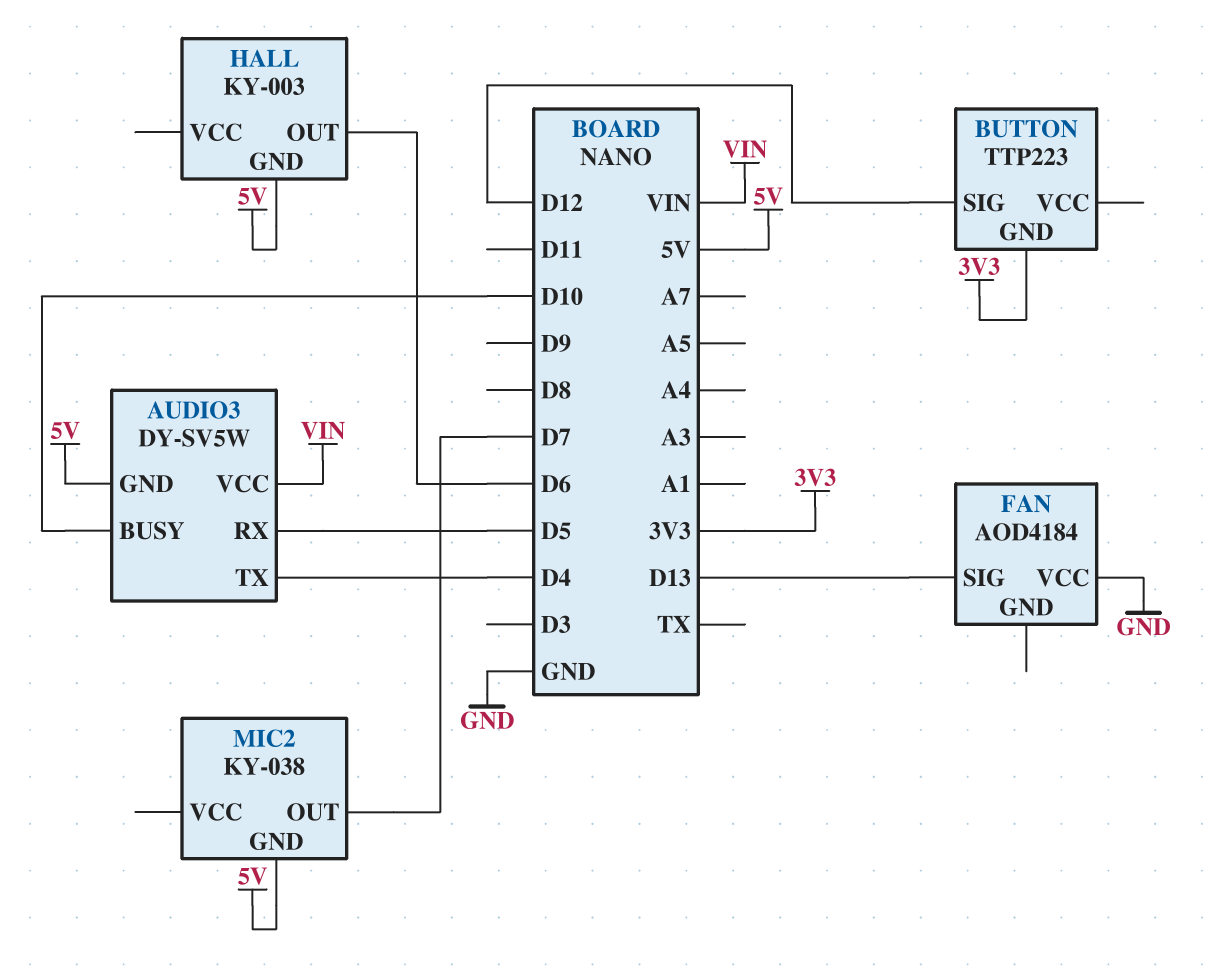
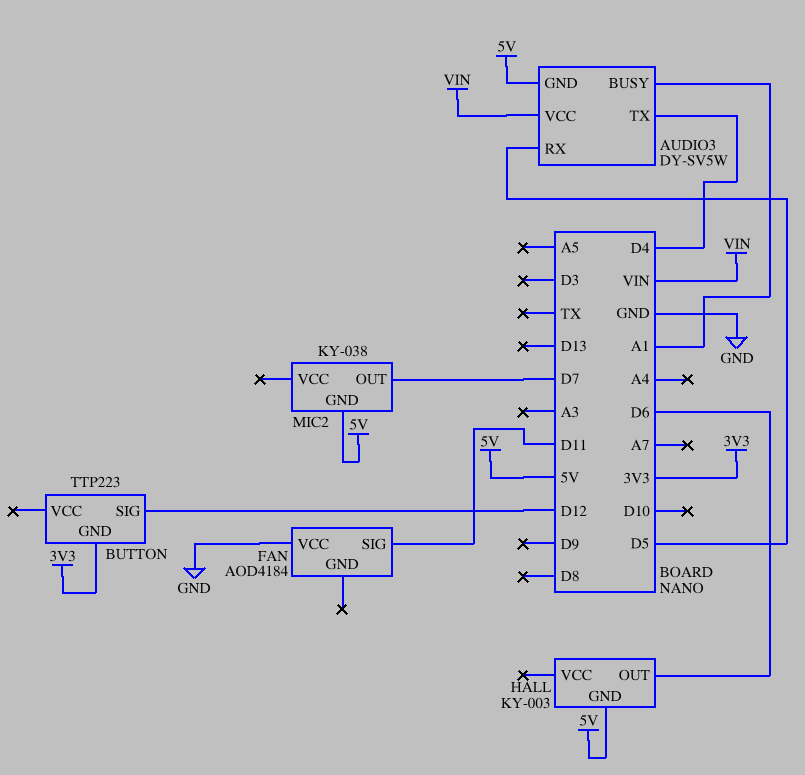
AUDIO3 pin BUSY: D10 -> A1
FAN pin SIG: D13 -> D11

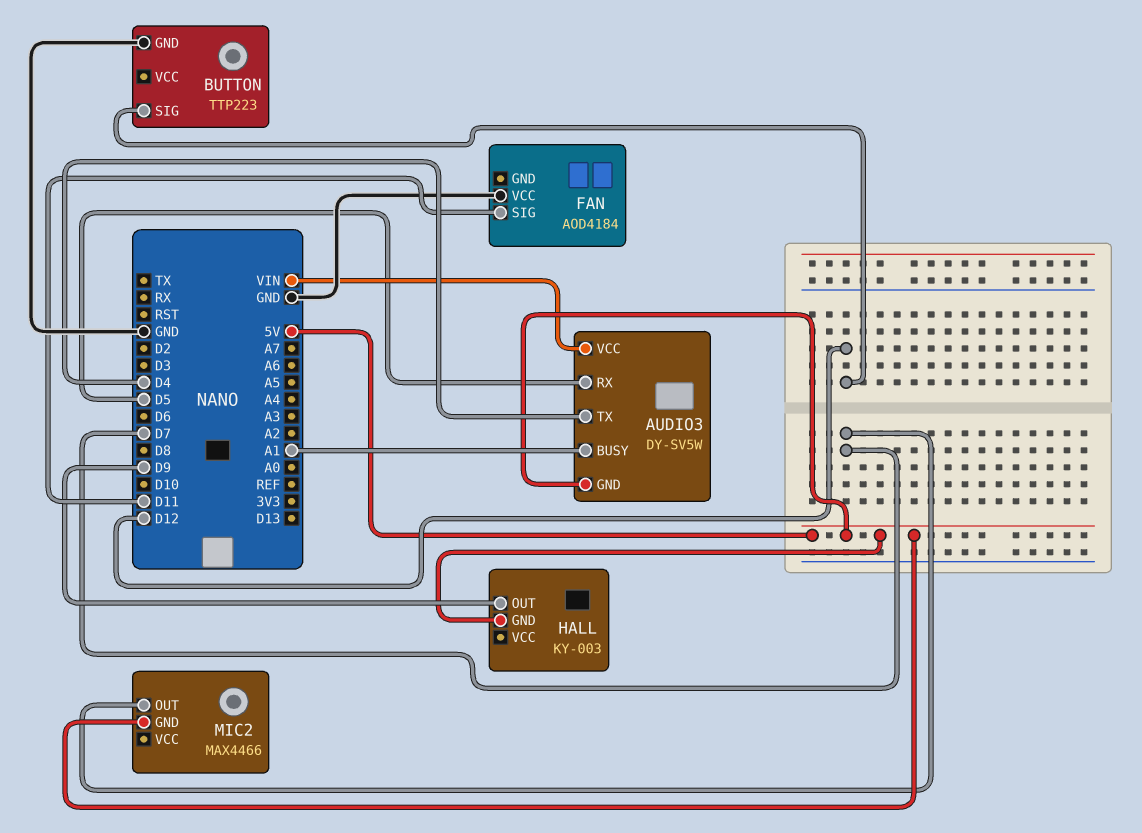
BUTTON pin GND: 3V3 -> GND
HALL pin OUT: D6 -> D9
MIC2: KY-038 -> MAX4466

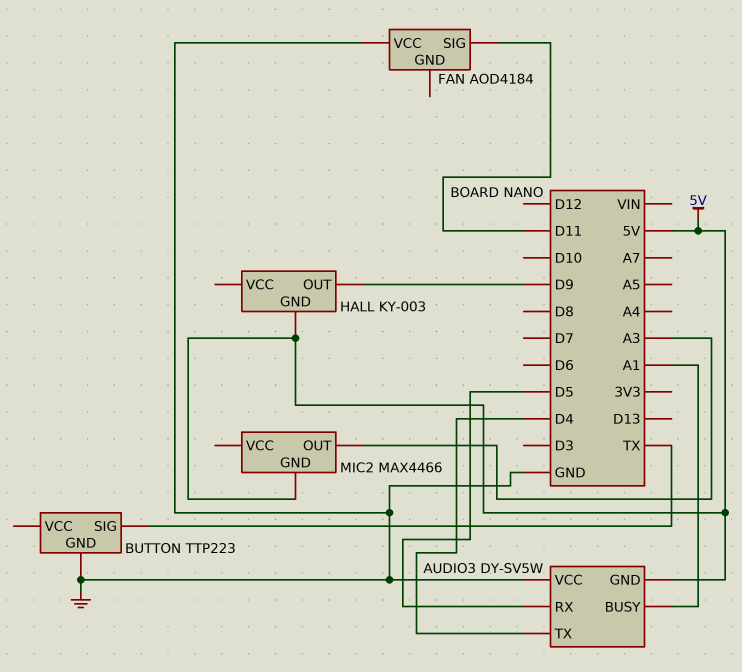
AUDIO3 pin VCC: VIN -> GND
BUTTON pin SIG: D12 -> TX
MIC2 pin OUT: D7 -> A3

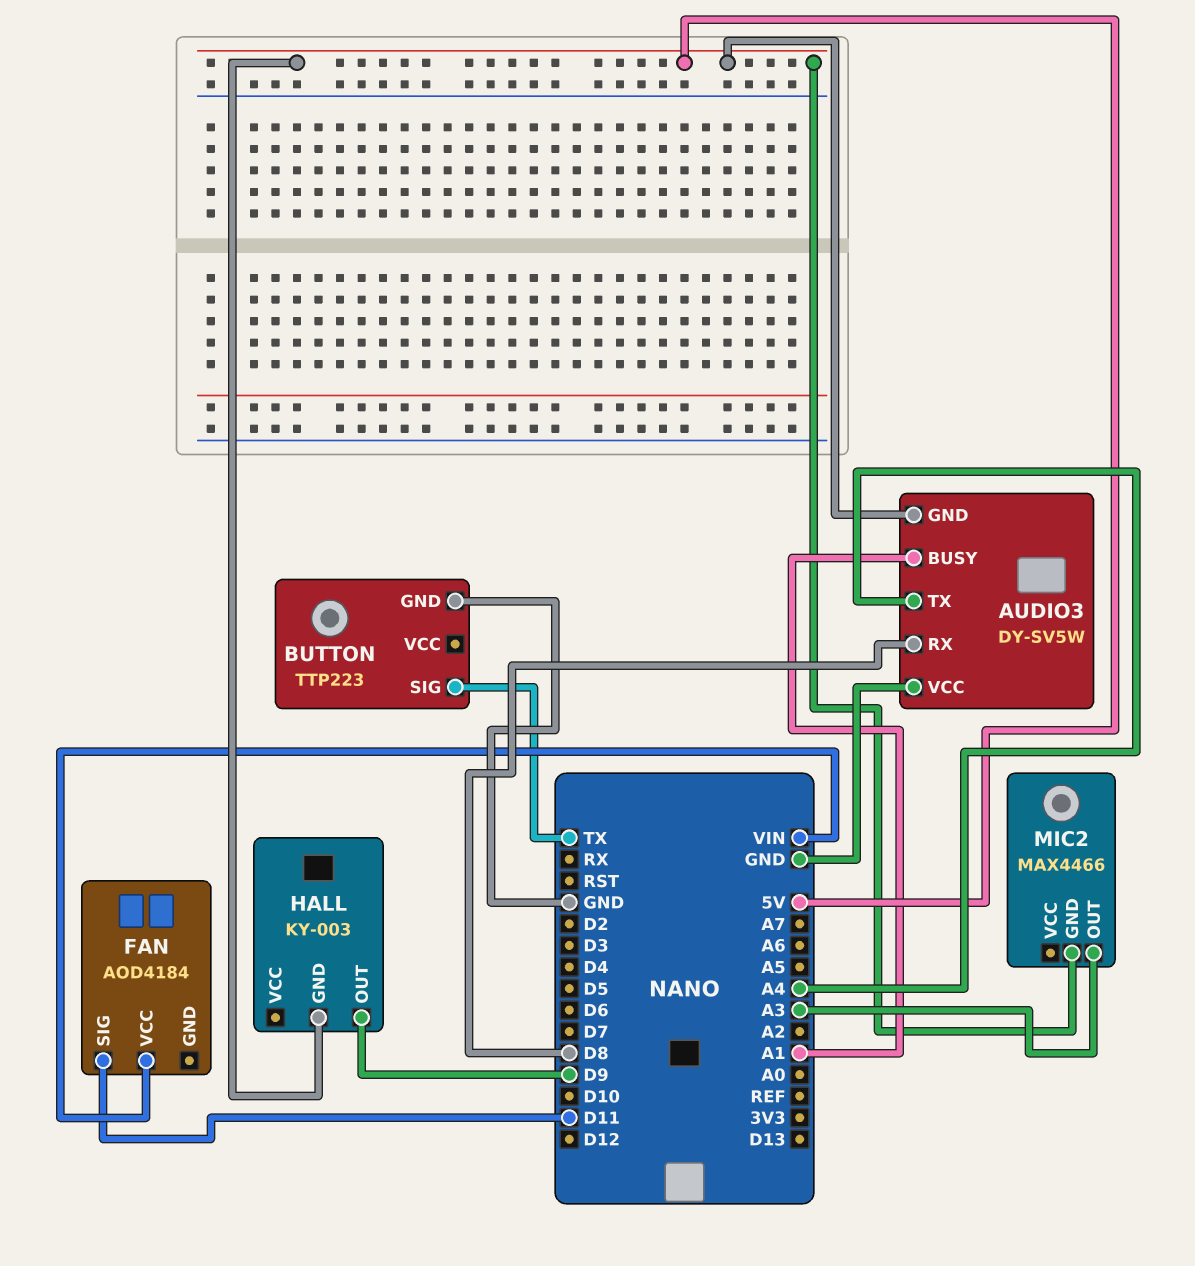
AUDIO3 pin RX: D5 -> D8
AUDIO3 pin TX: D4 -> A4
FAN pin VCC: GND -> VIN

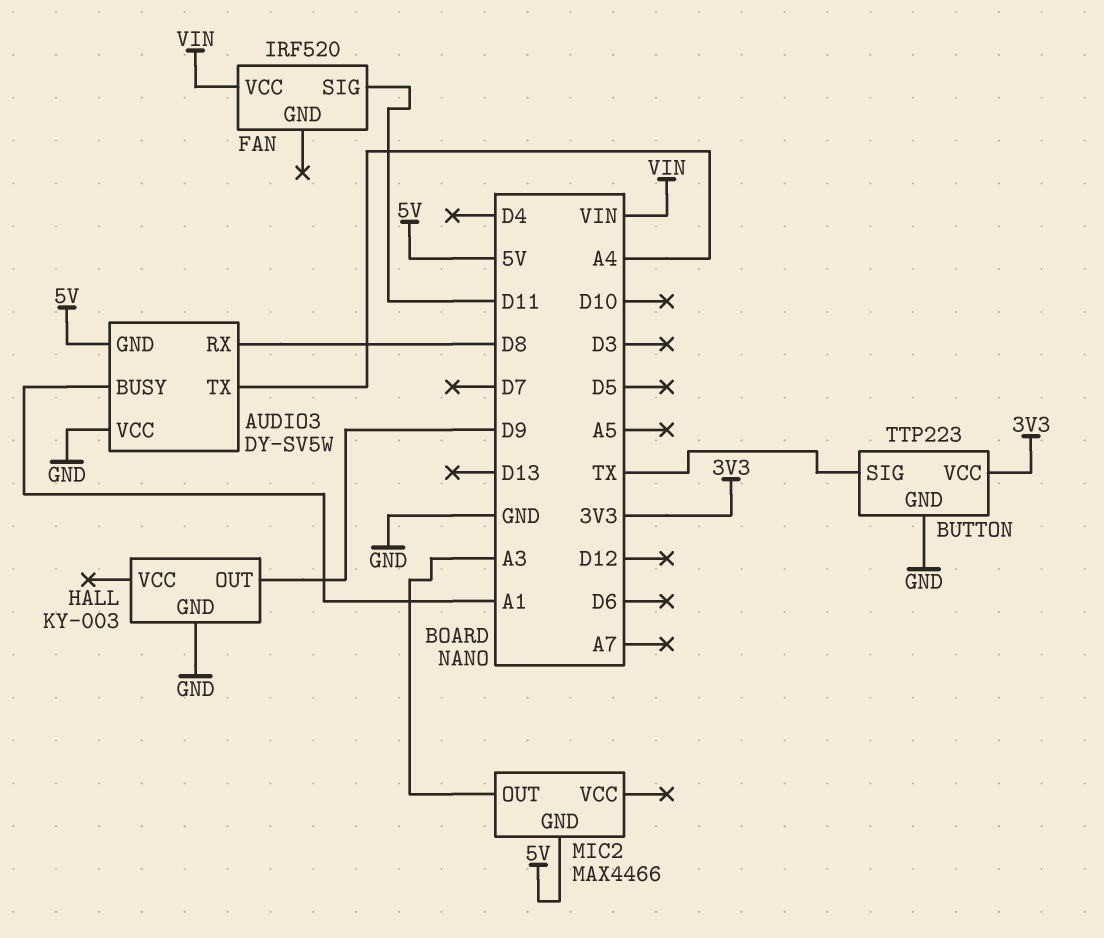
BUTTON pin VCC: none -> 3V3
FAN: AOD4184 -> IRF520
HALL pin GND: 5V -> GND

